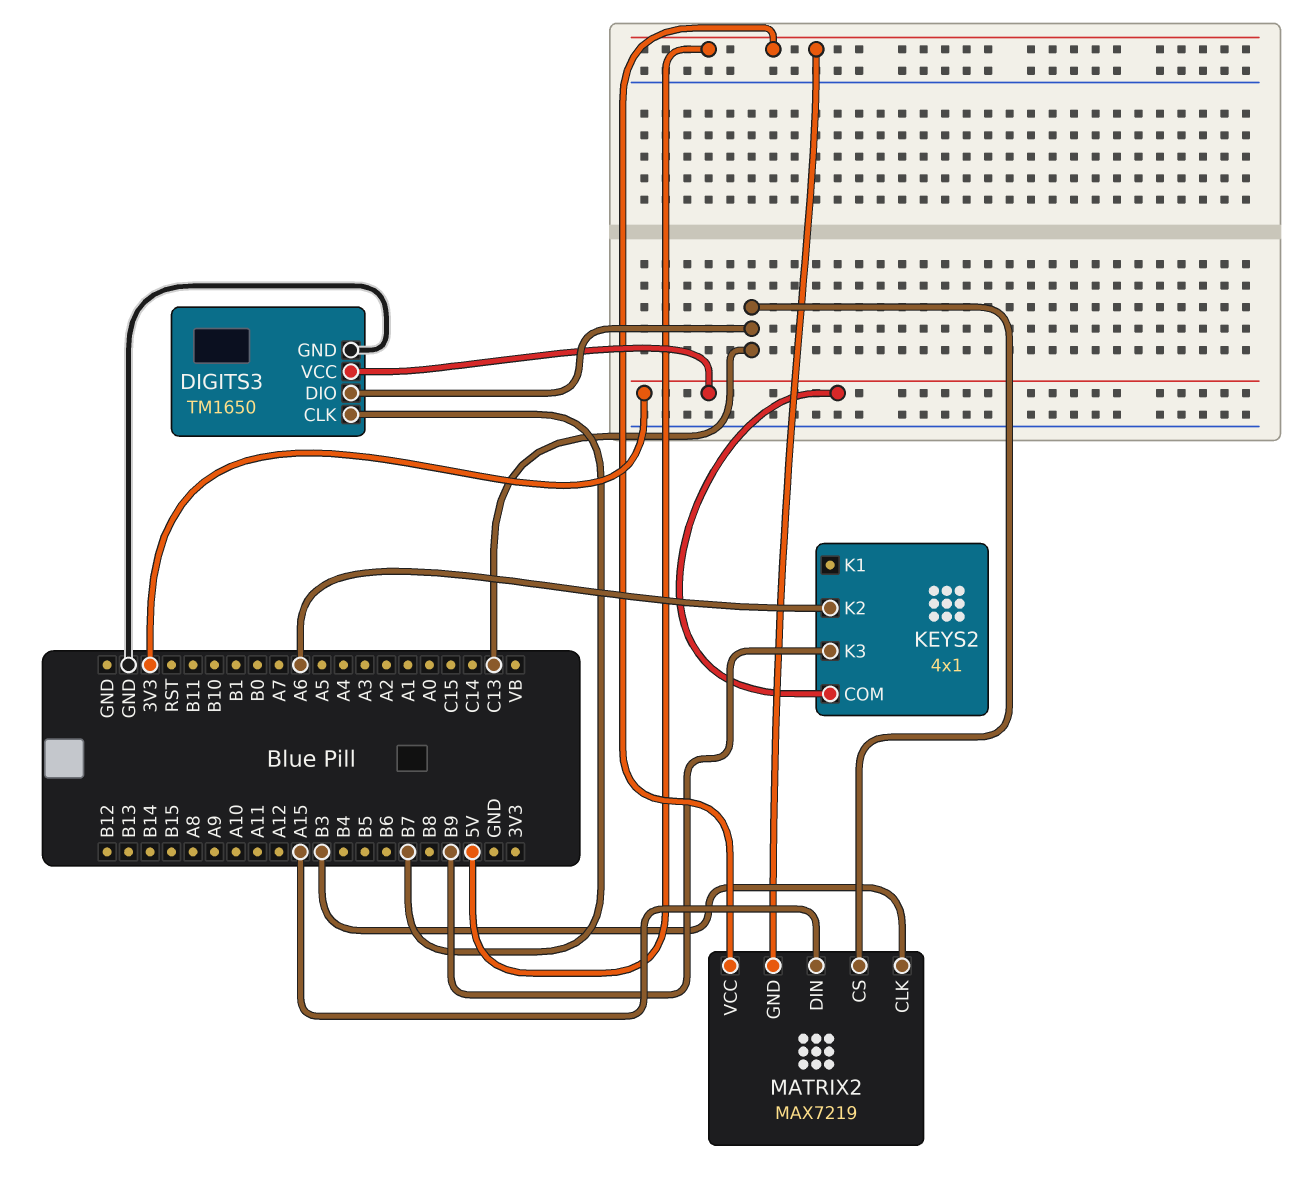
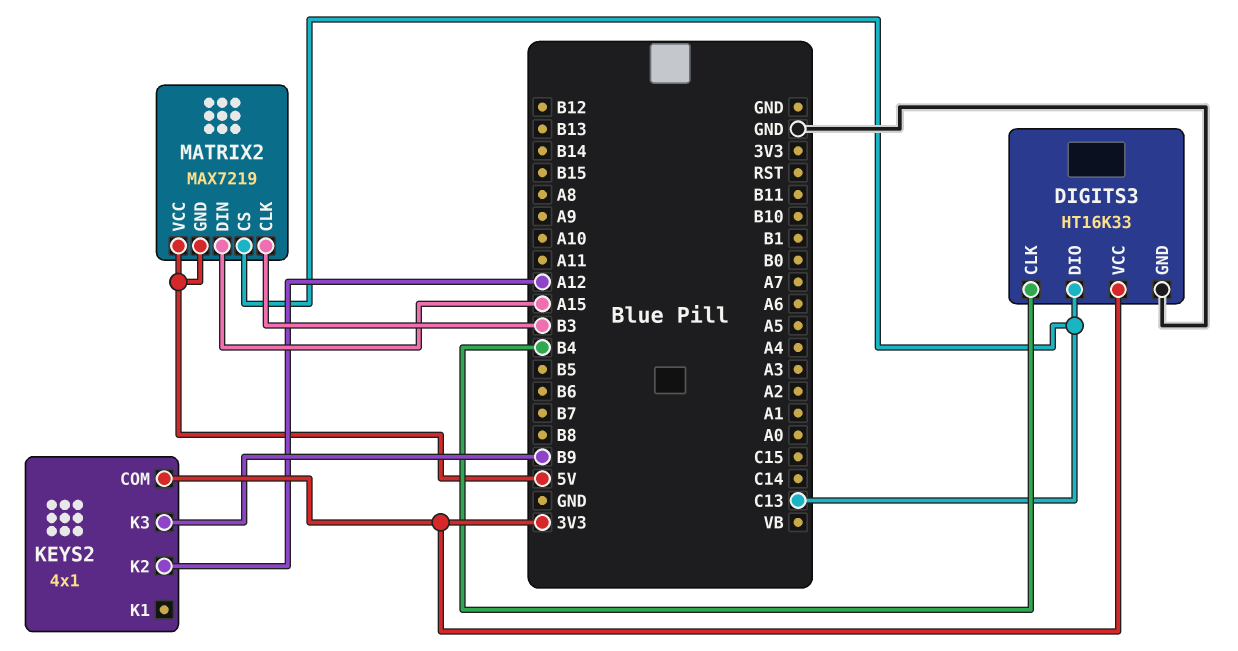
DIGITS3: TM1650 -> HT16K33
DIGITS3 pin CLK: B7 -> B4
KEYS2 pin K2: A6 -> A12

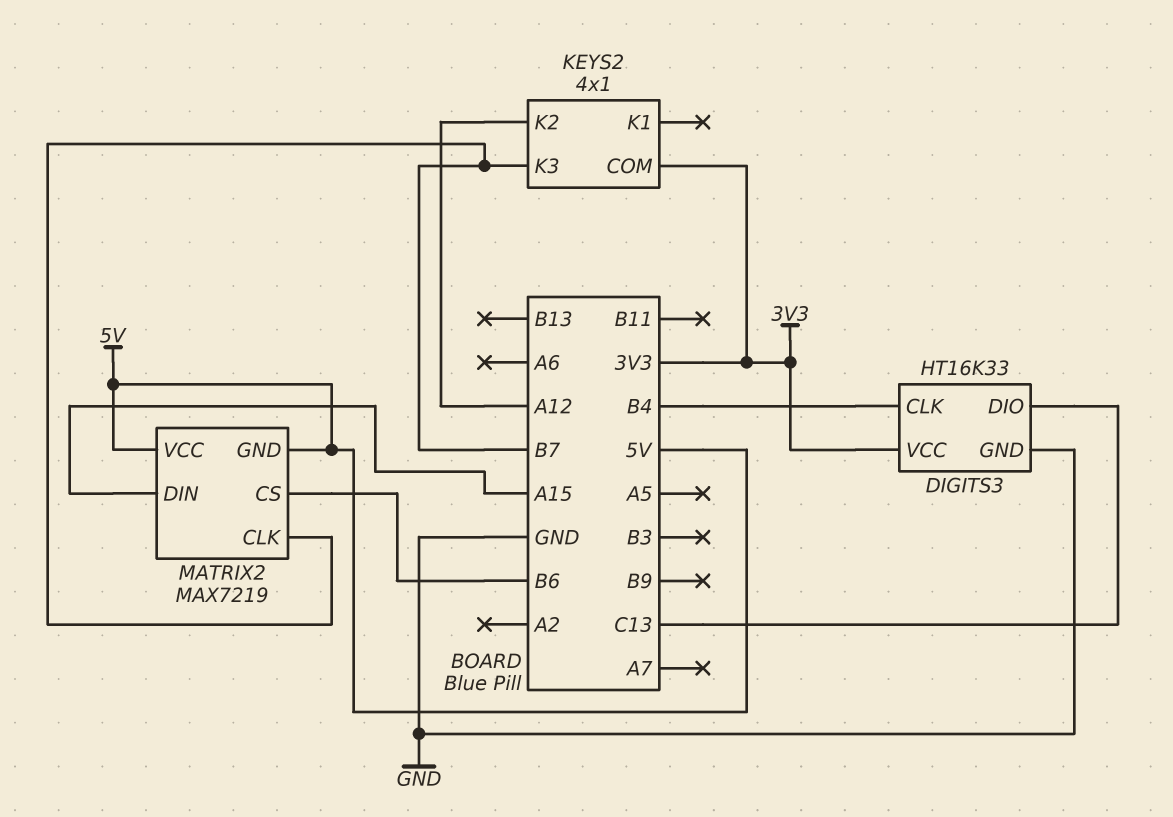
KEYS2 pin K3: B9 -> B7
MATRIX2 pin CLK: B3 -> B7
MATRIX2 pin CS: C13 -> B6

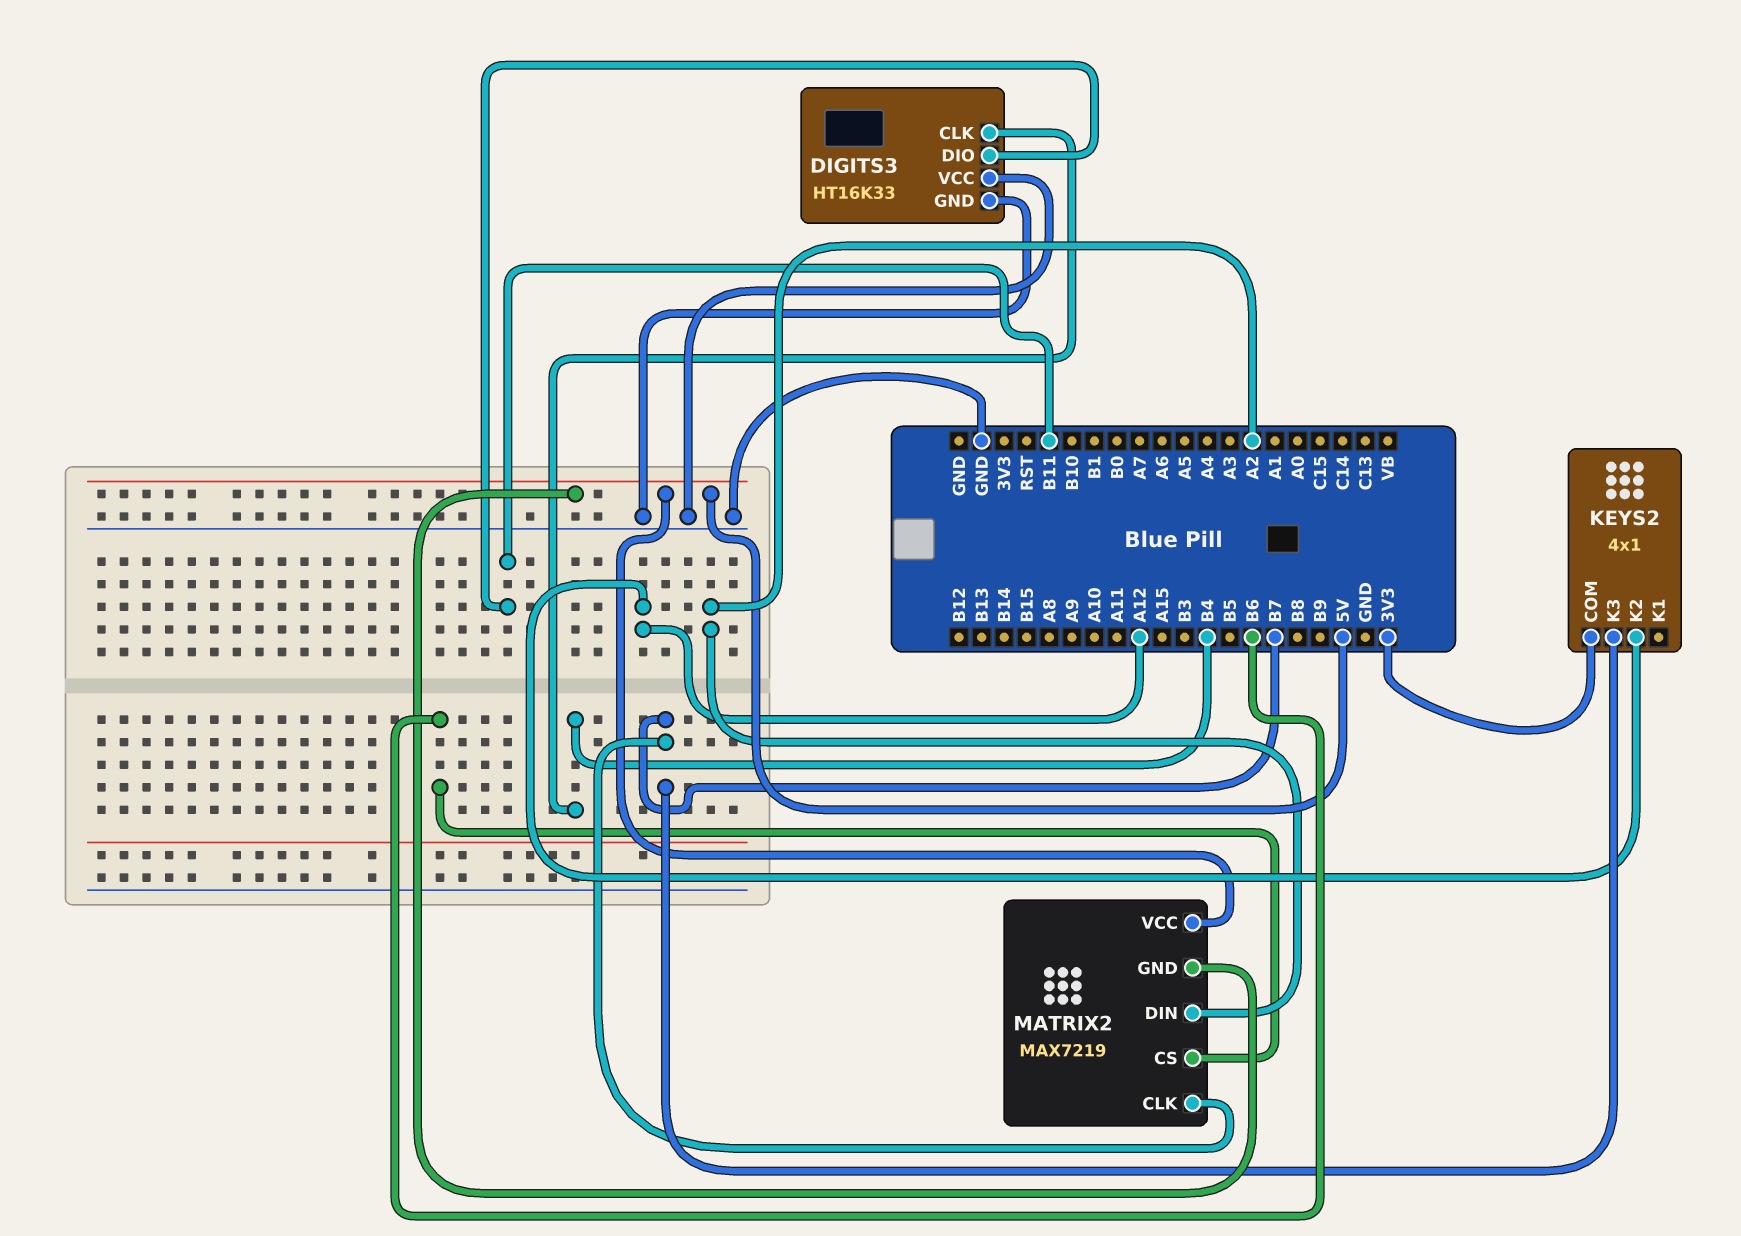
DIGITS3 pin DIO: C13 -> B11
DIGITS3 pin VCC: 3V3 -> GND
MATRIX2 pin DIN: A15 -> A2

